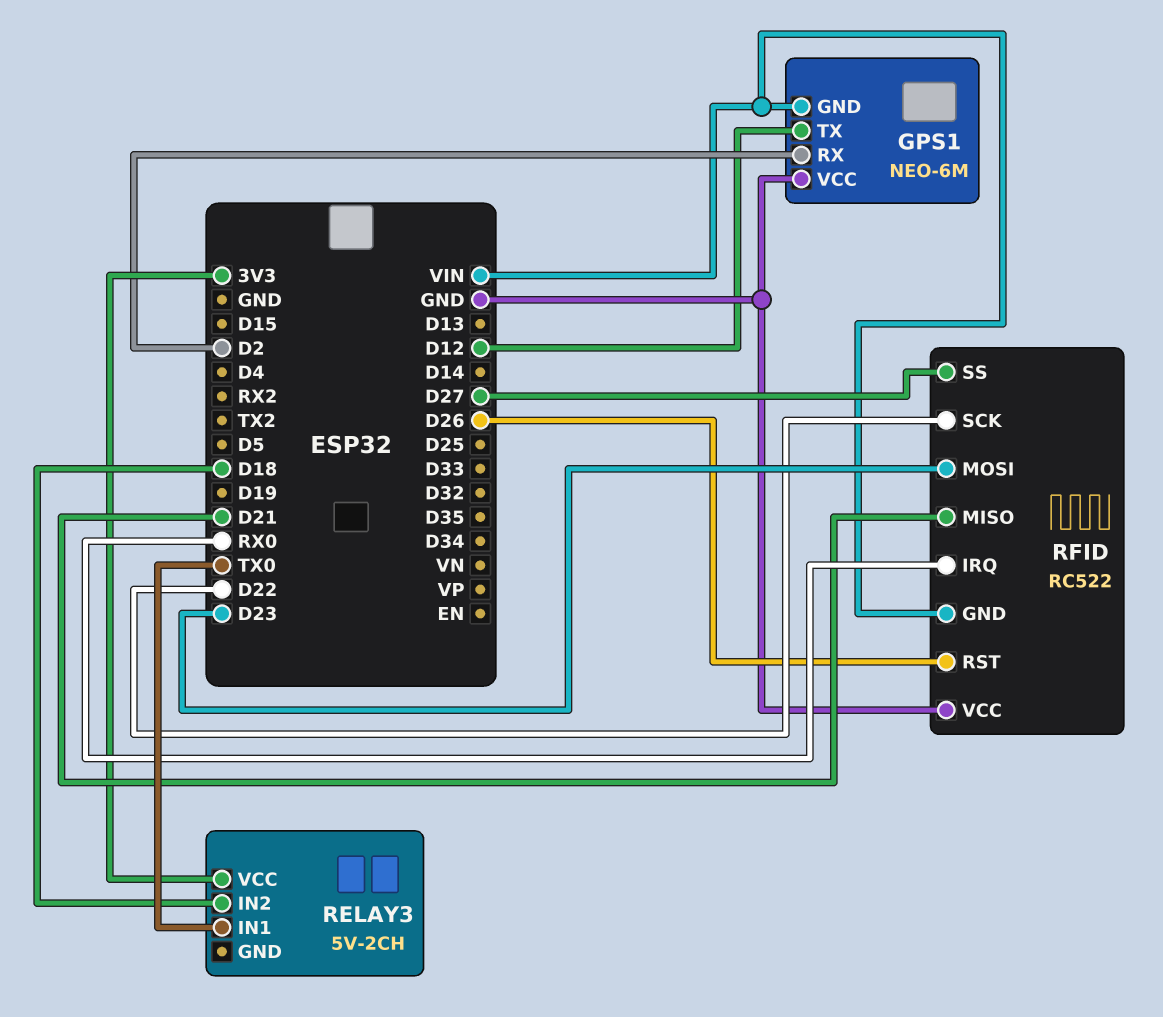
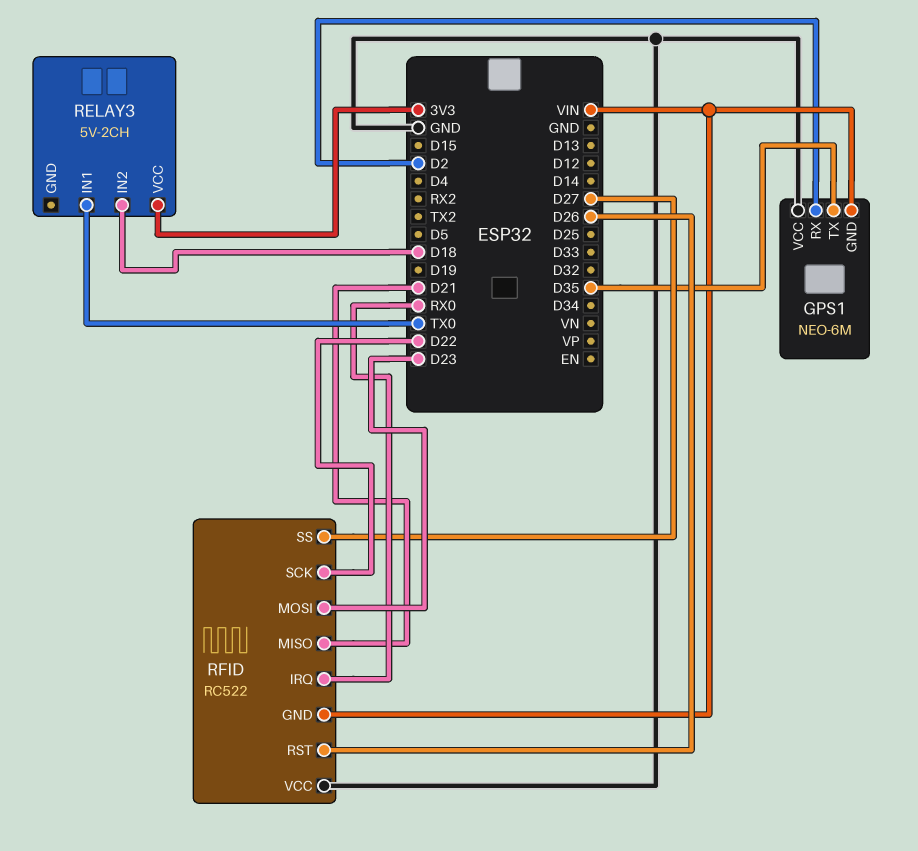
GPS1 pin TX: D12 -> D35

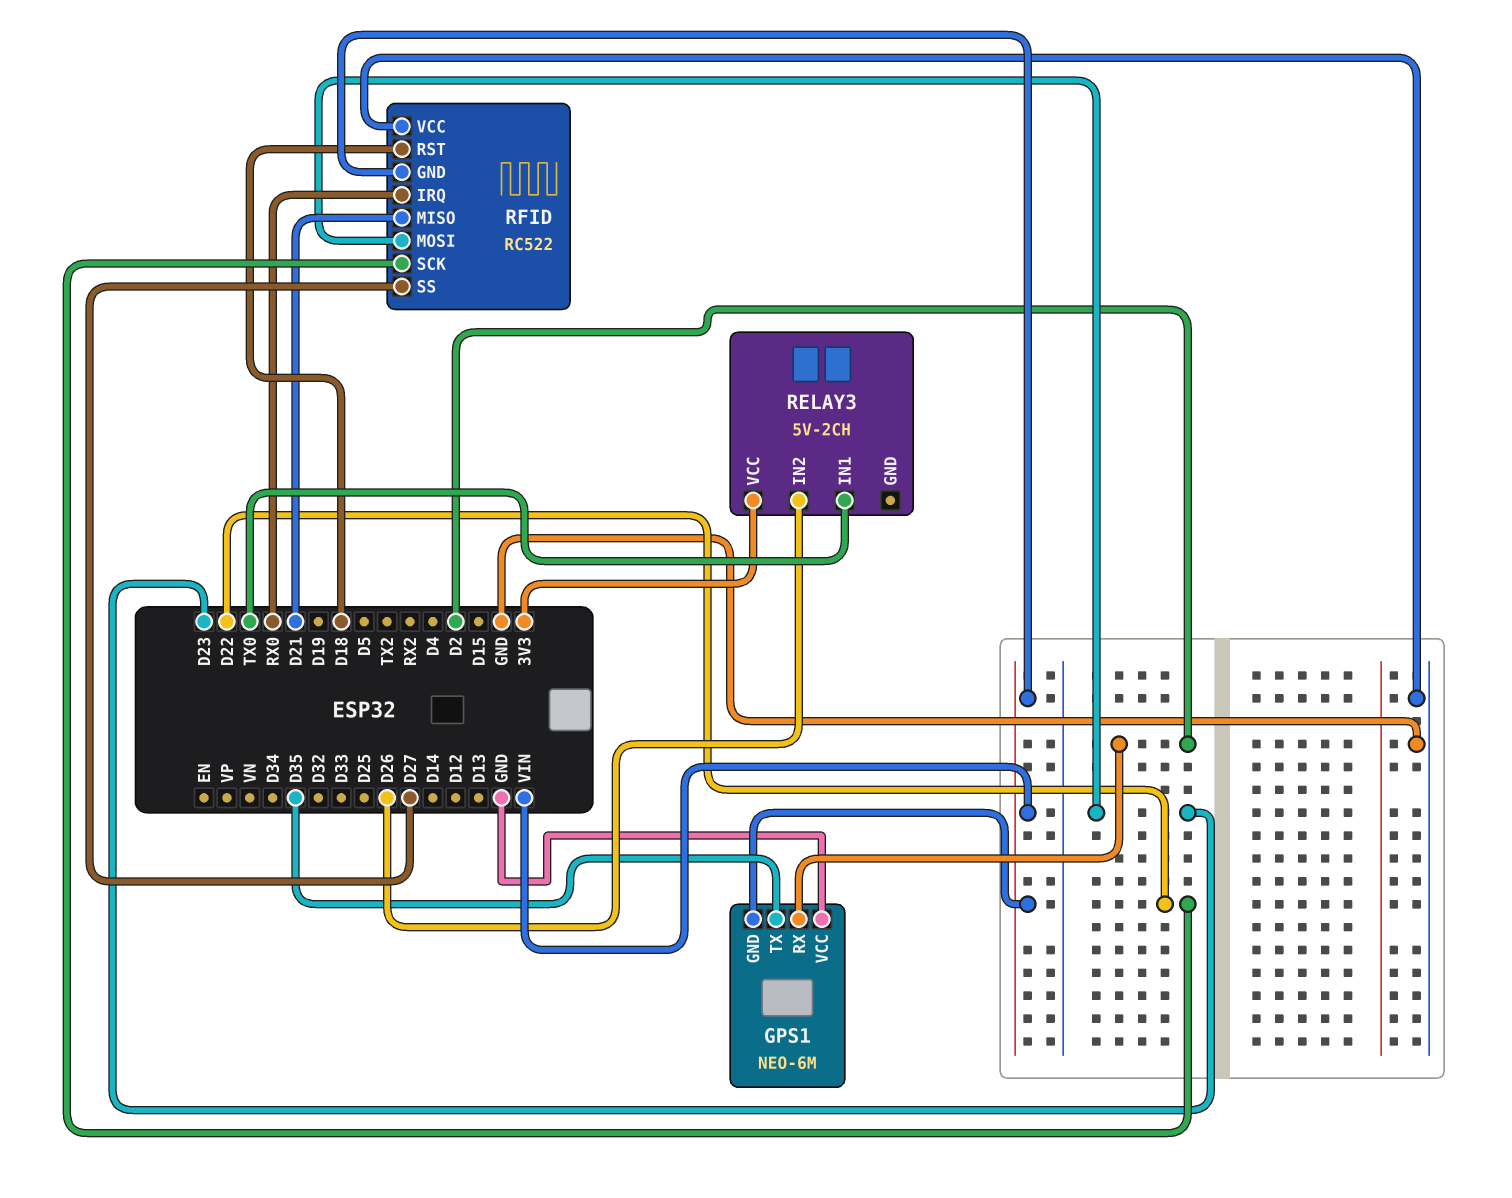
RELAY3 pin IN2: D18 -> D26
RFID pin RST: D26 -> D18

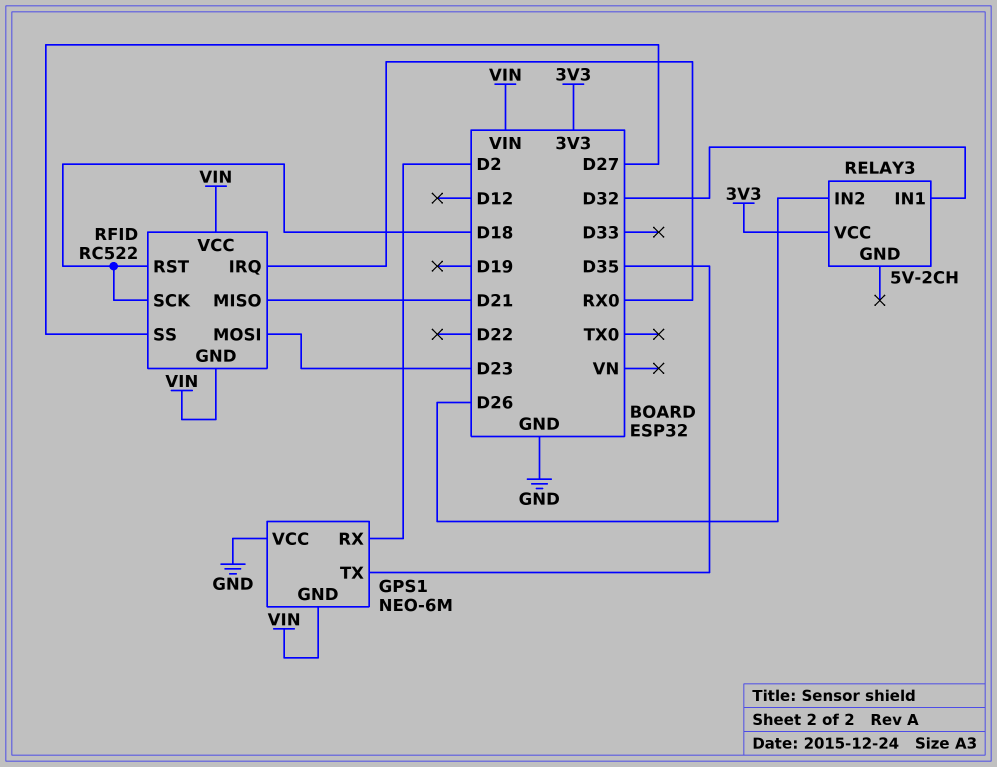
RELAY3 pin IN1: TX0 -> D32
RFID pin SCK: D22 -> D18
RFID pin VCC: GND -> VIN

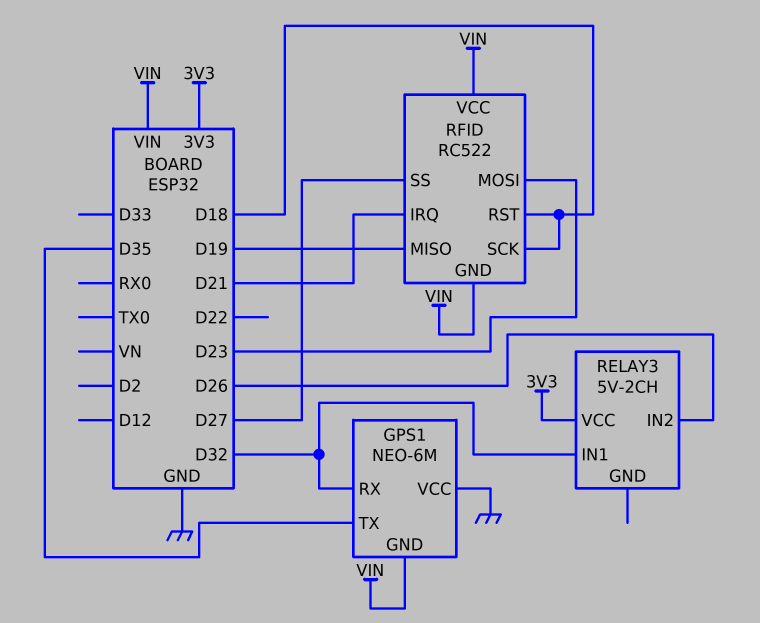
GPS1 pin RX: D2 -> D32
RFID pin IRQ: RX0 -> D21
RFID pin MISO: D21 -> D19

